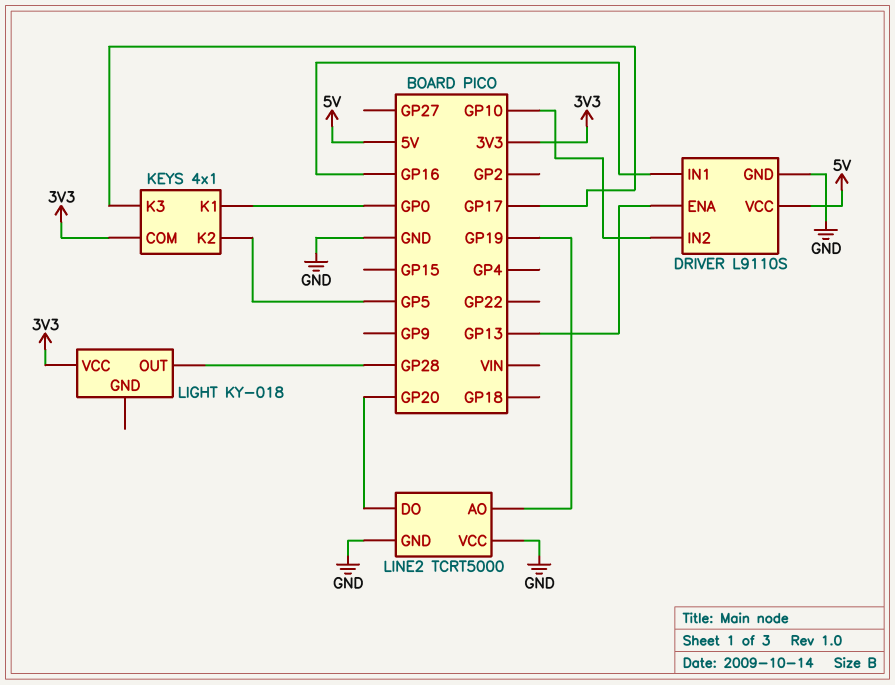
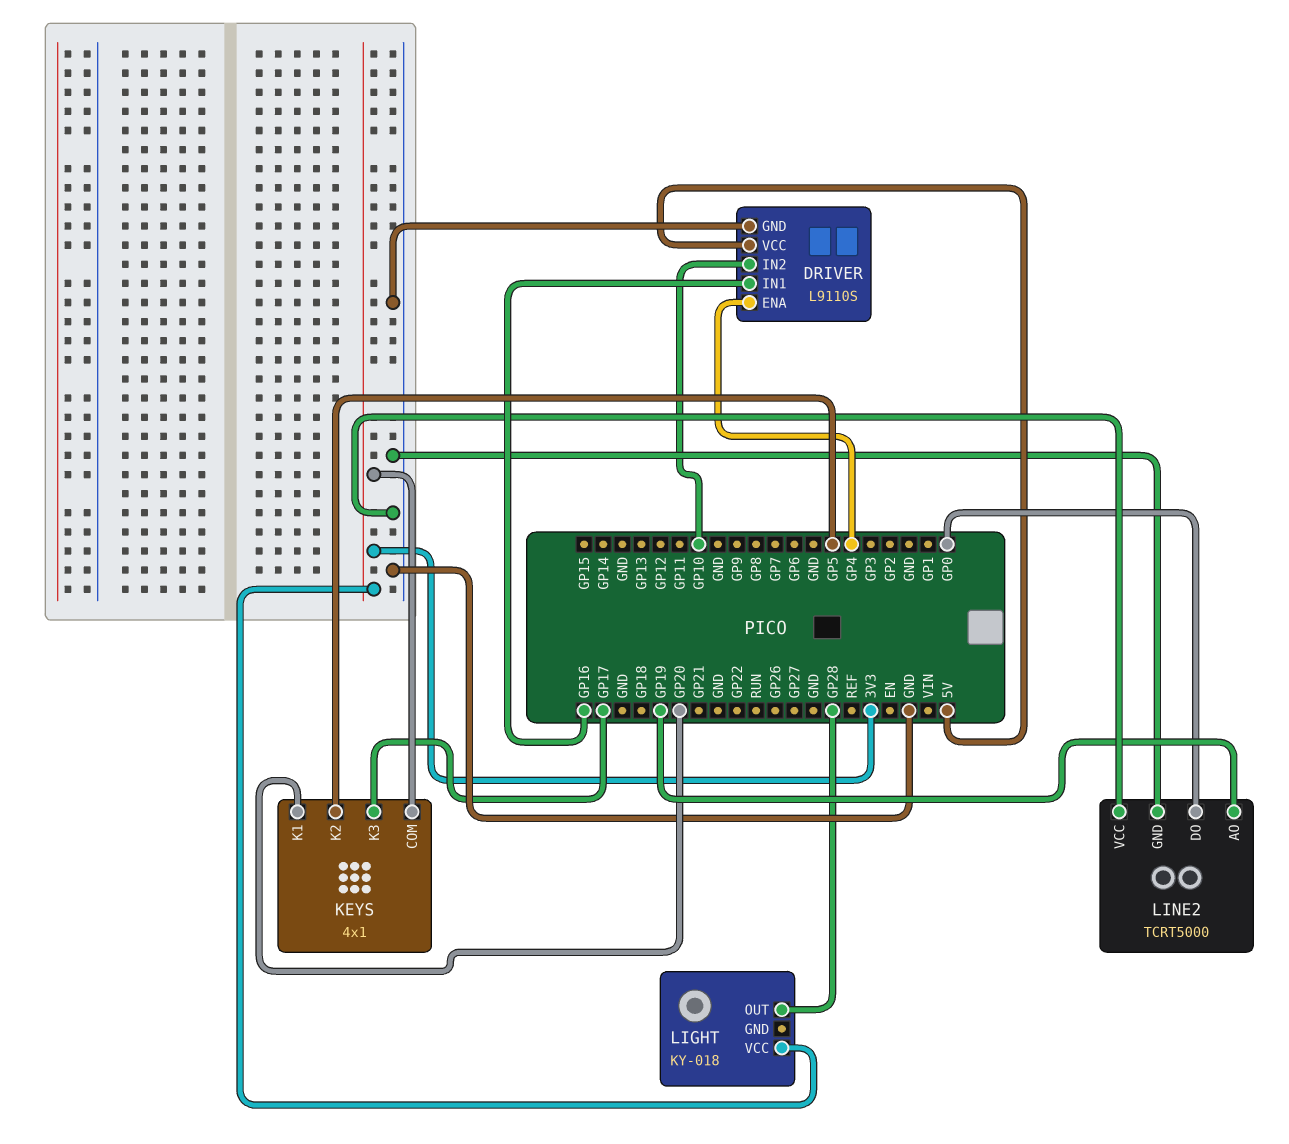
DRIVER pin ENA: GP13 -> GP4
KEYS pin K1: GP0 -> GP20
LINE2 pin DO: GP20 -> GP0

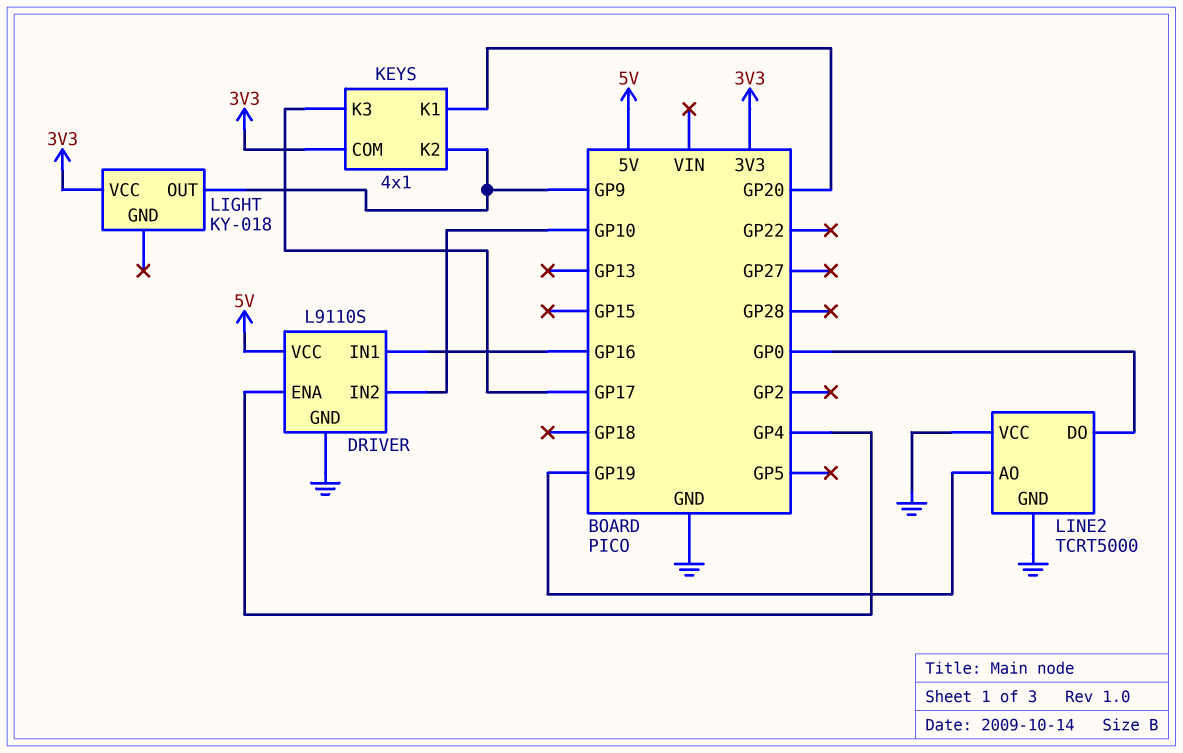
KEYS pin K2: GP5 -> GP9
LIGHT pin OUT: GP28 -> GP9

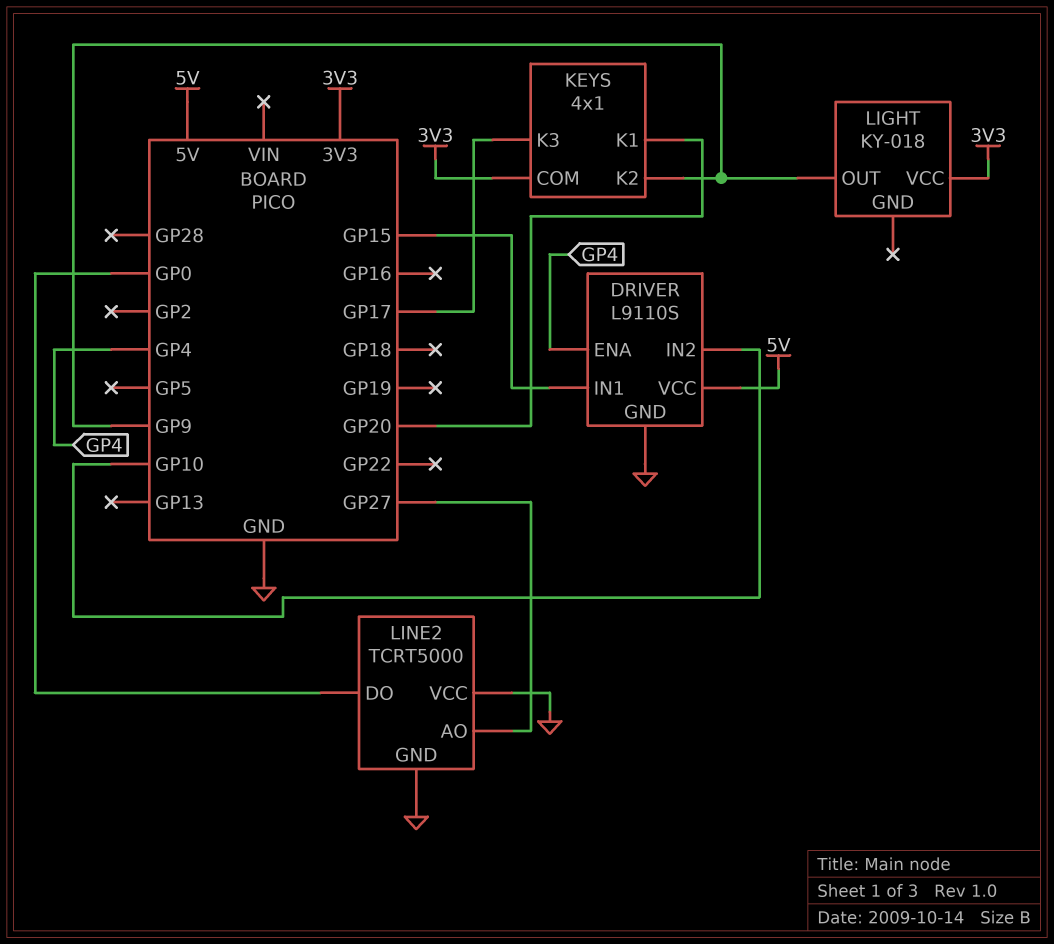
DRIVER pin IN1: GP16 -> GP15
LINE2 pin AO: GP19 -> GP27

